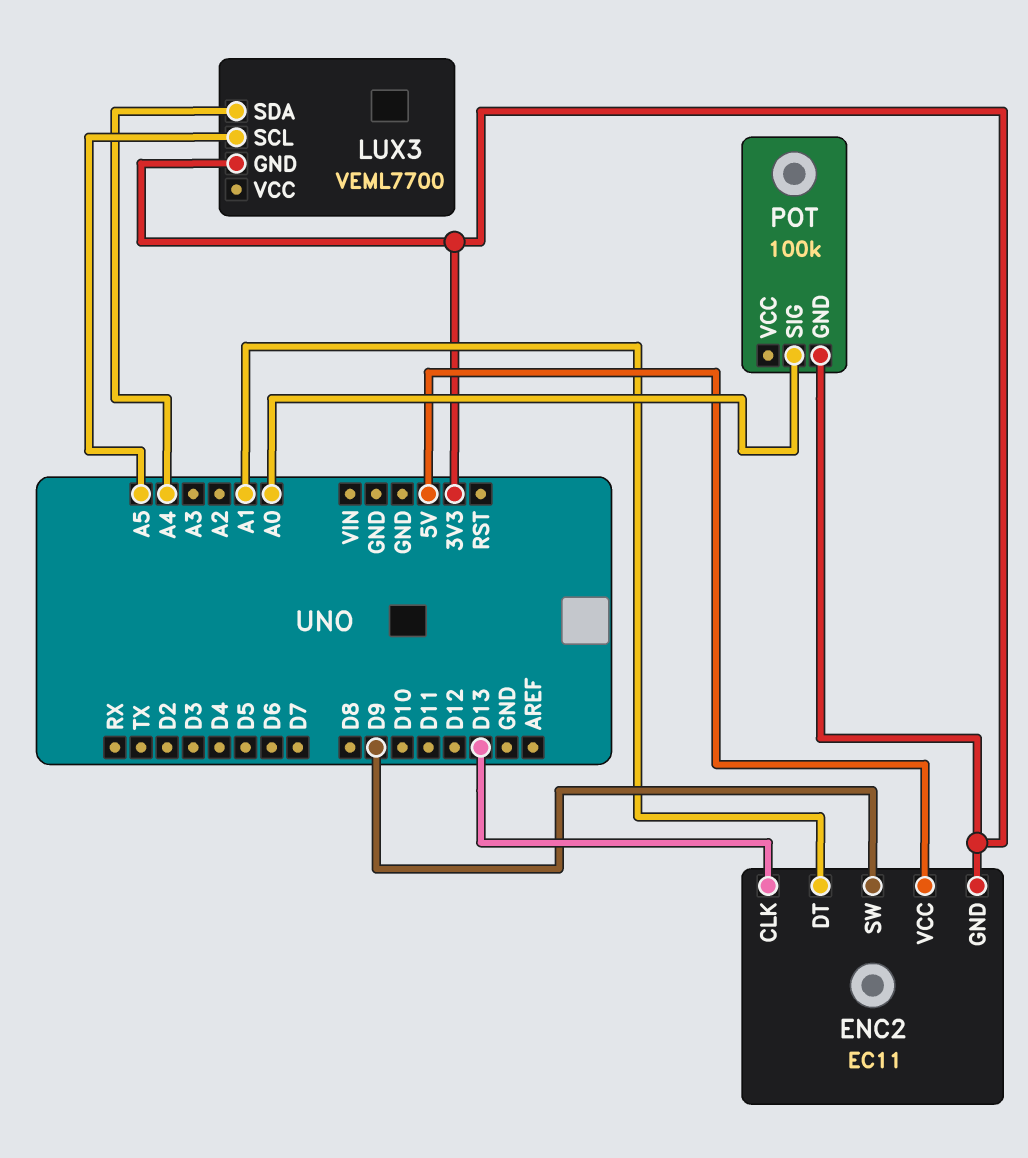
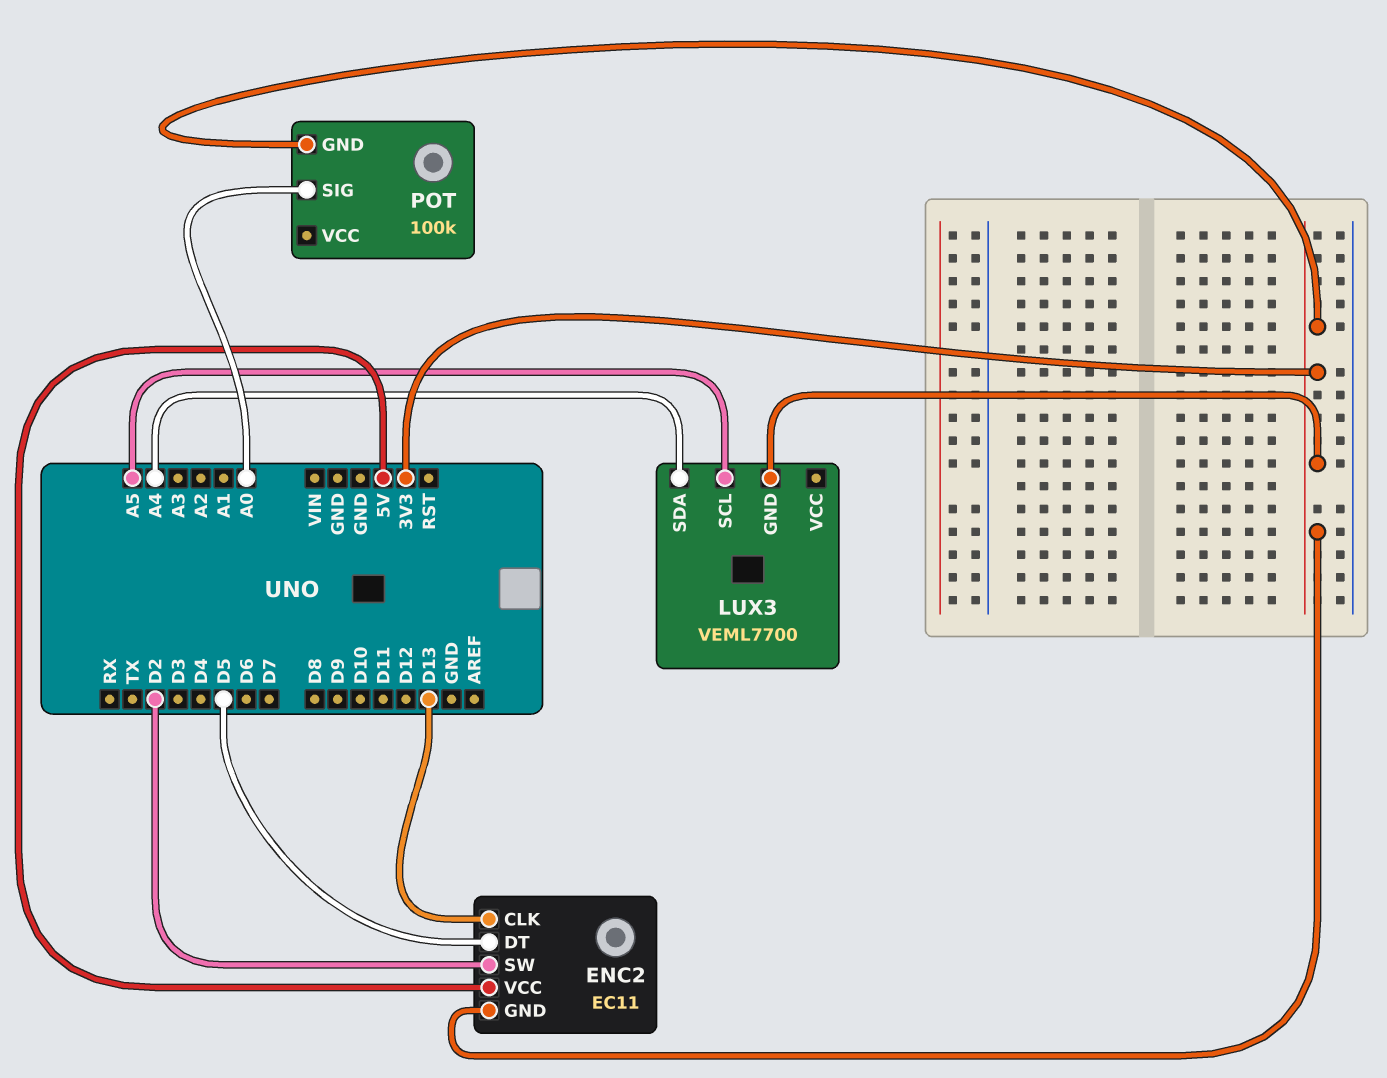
ENC2 pin DT: A1 -> D5
ENC2 pin SW: D9 -> D2

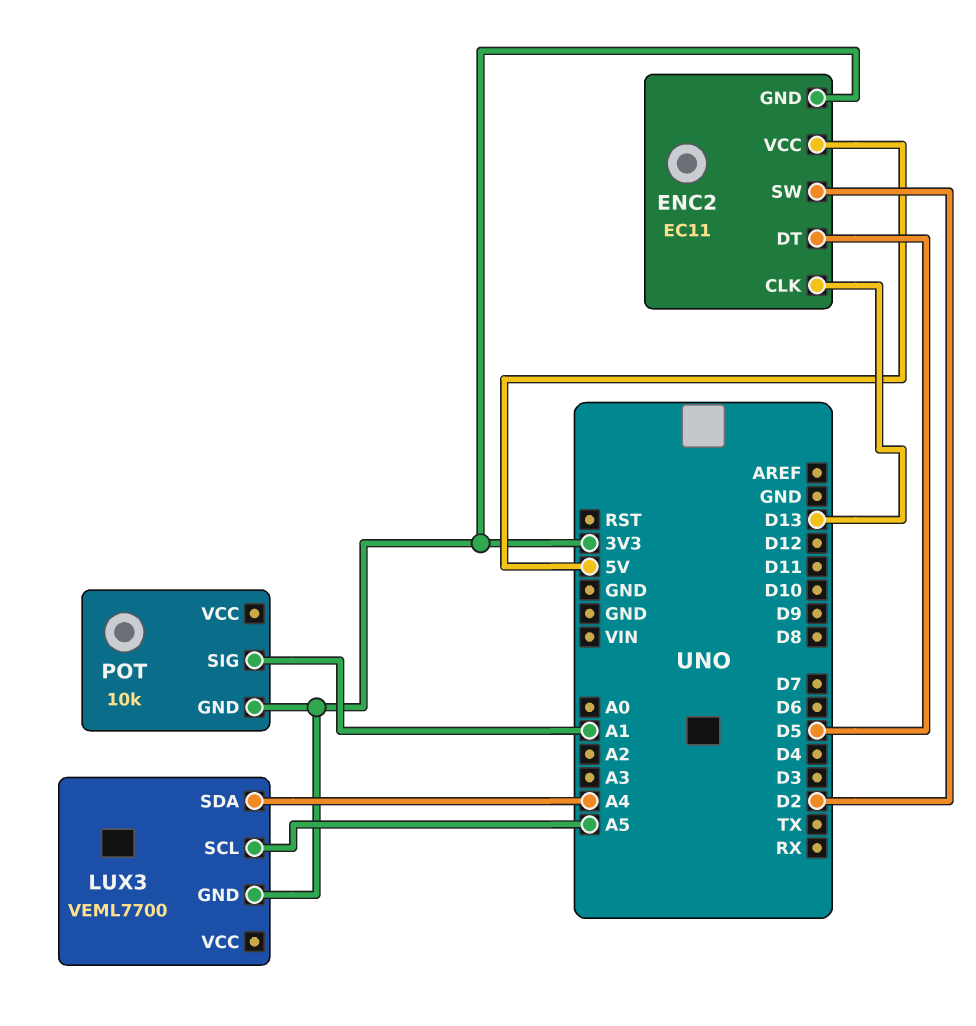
POT: 100k -> 10k
POT pin SIG: A0 -> A1

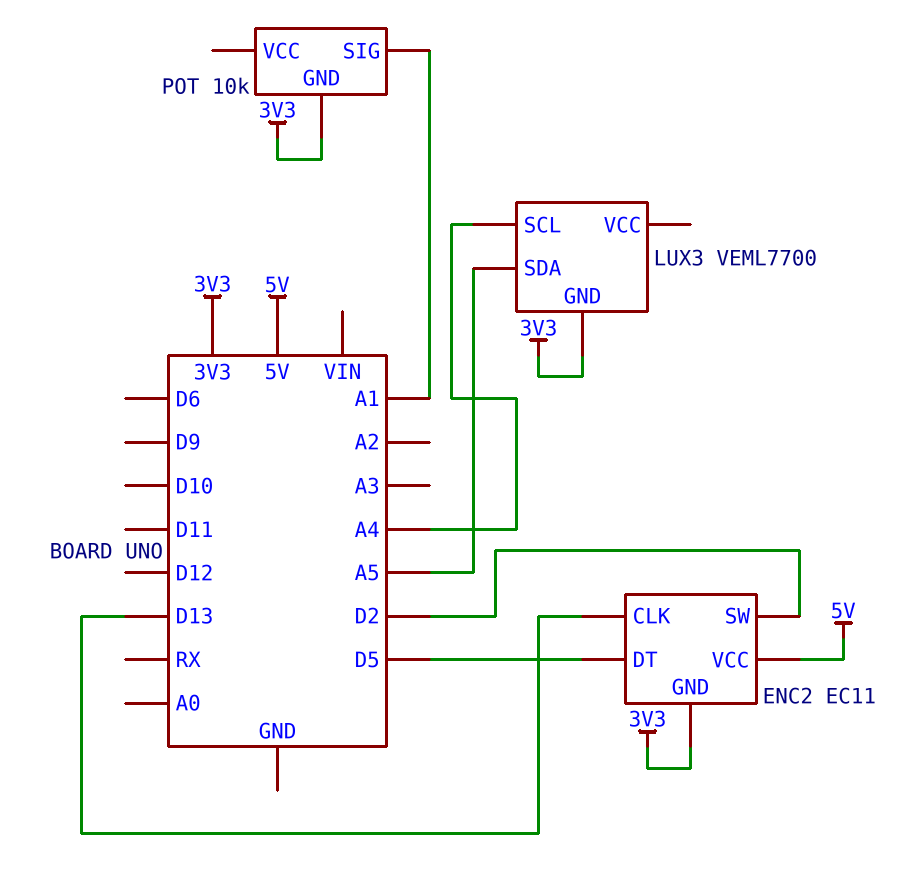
LUX3 pin SCL: A5 -> A4
LUX3 pin SDA: A4 -> A5

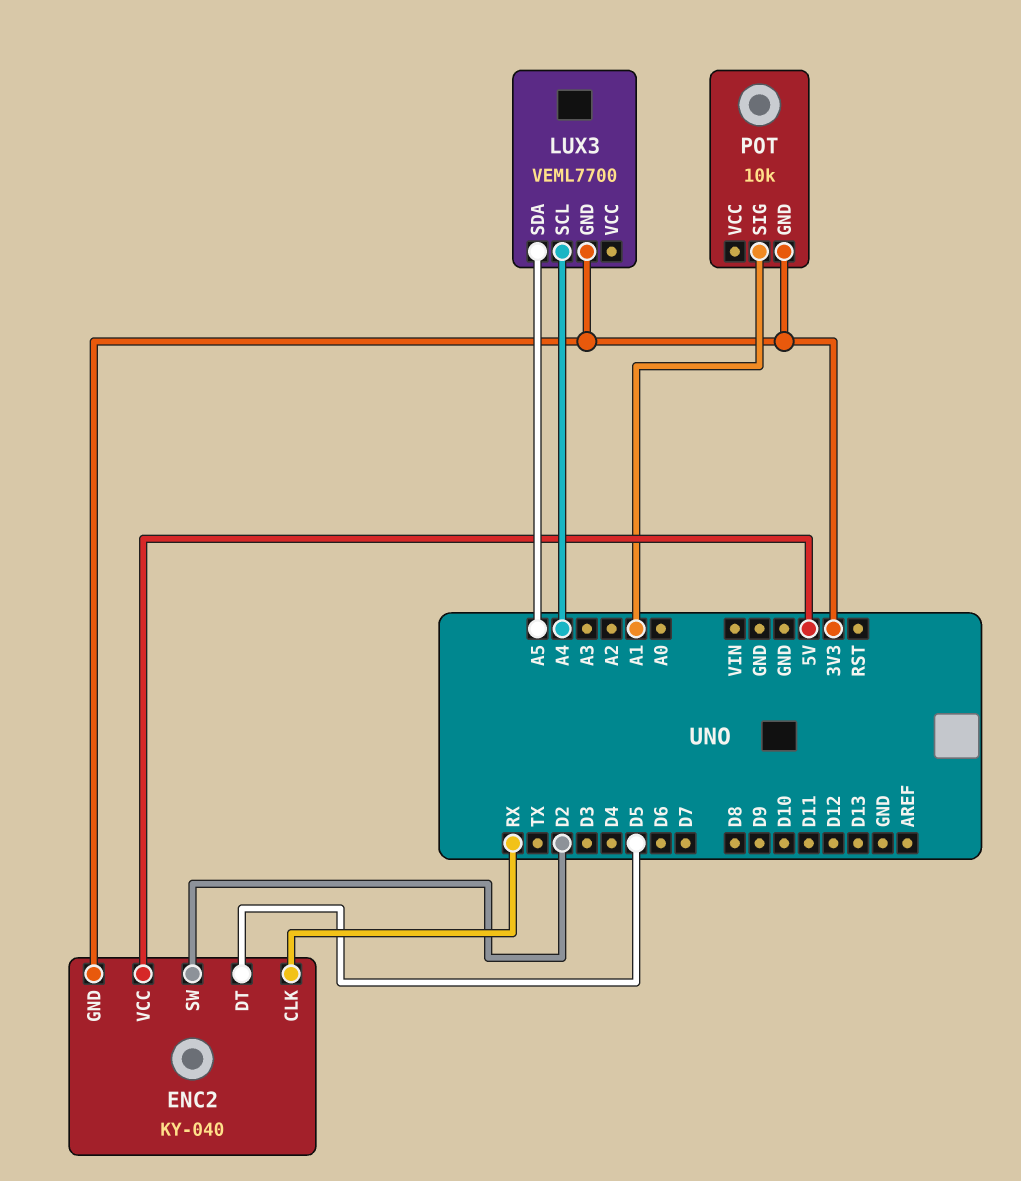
ENC2: EC11 -> KY-040
ENC2 pin CLK: D13 -> RX

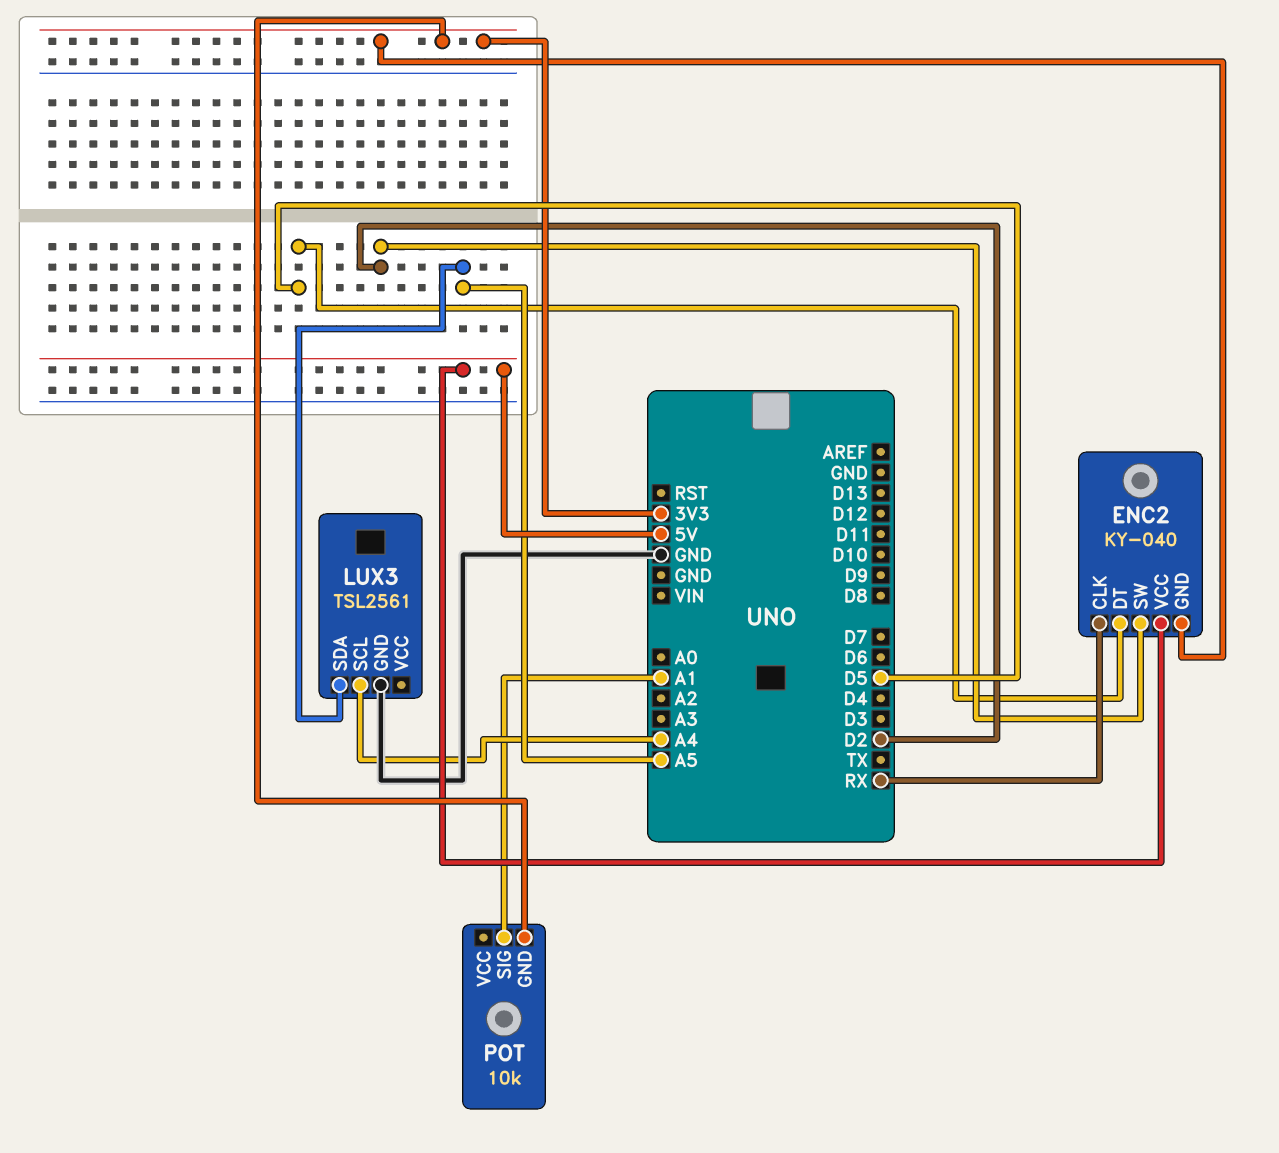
LUX3: VEML7700 -> TSL2561
LUX3 pin GND: 3V3 -> GND

